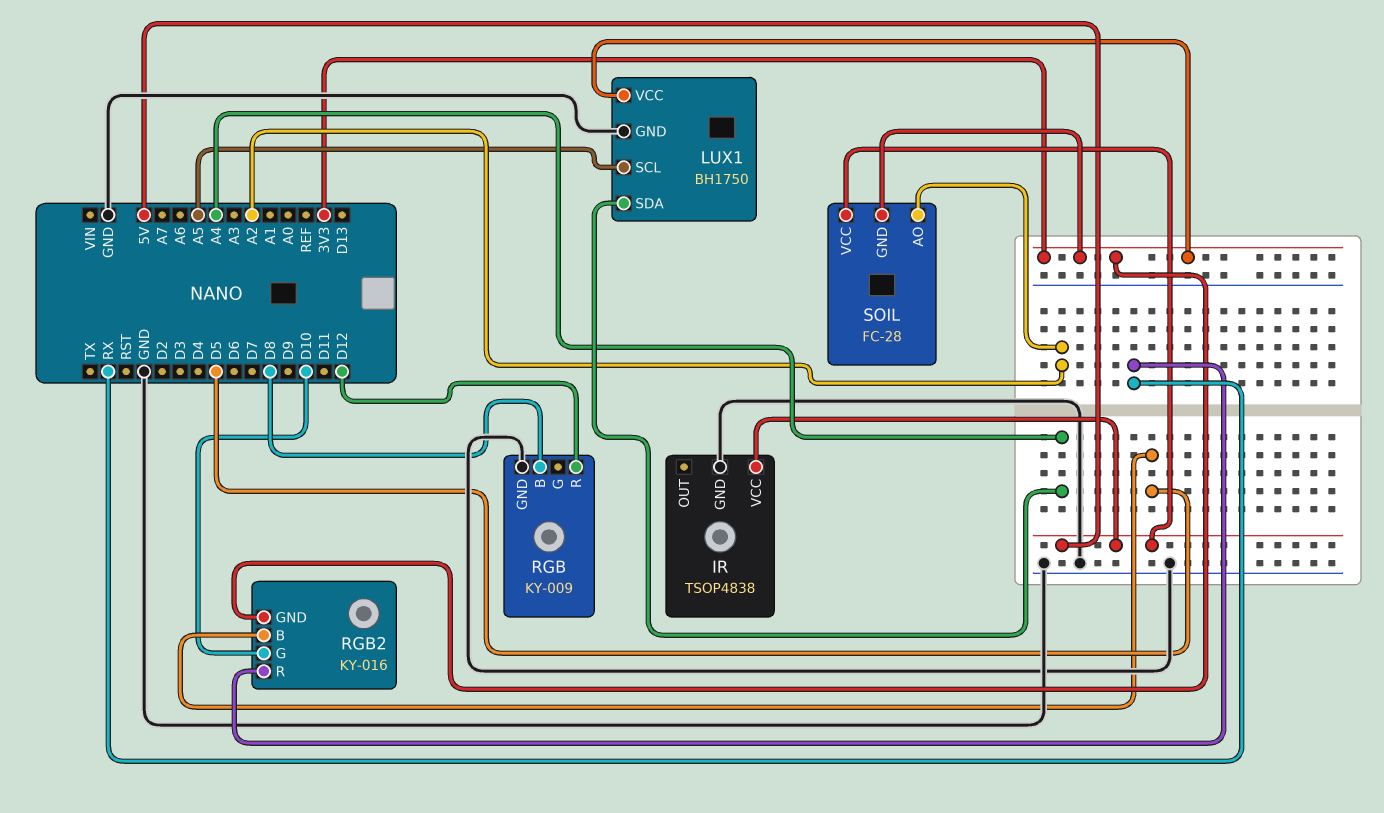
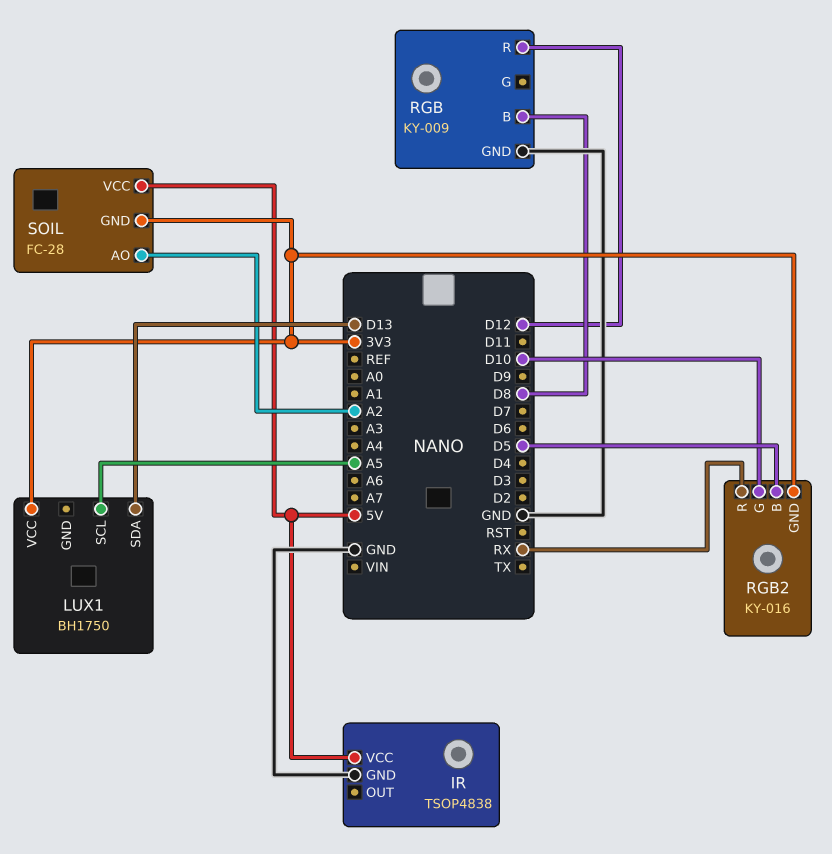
LUX1 pin GND: GND -> none
LUX1 pin SDA: A4 -> D13

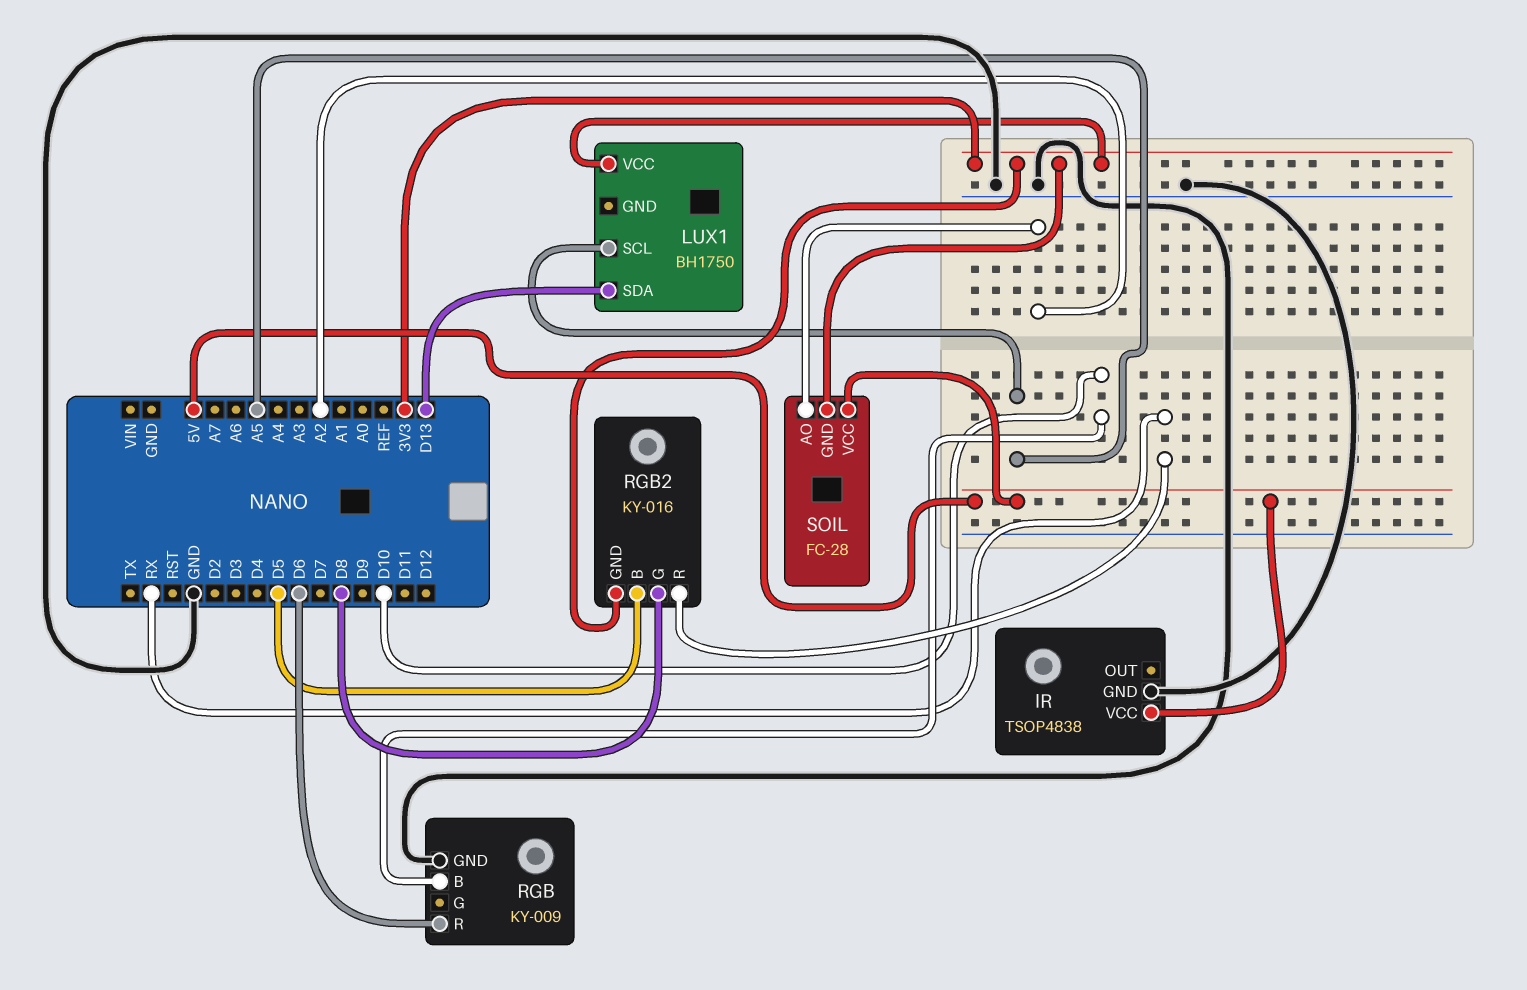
RGB pin B: D8 -> D10
RGB pin R: D12 -> D6
RGB2 pin G: D10 -> D8

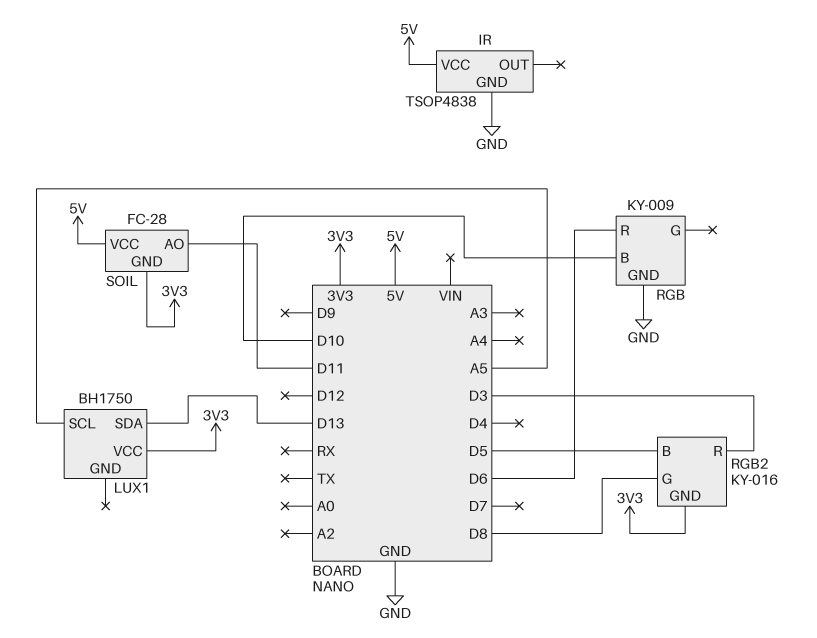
RGB2 pin R: RX -> D3
SOIL pin AO: A2 -> D11

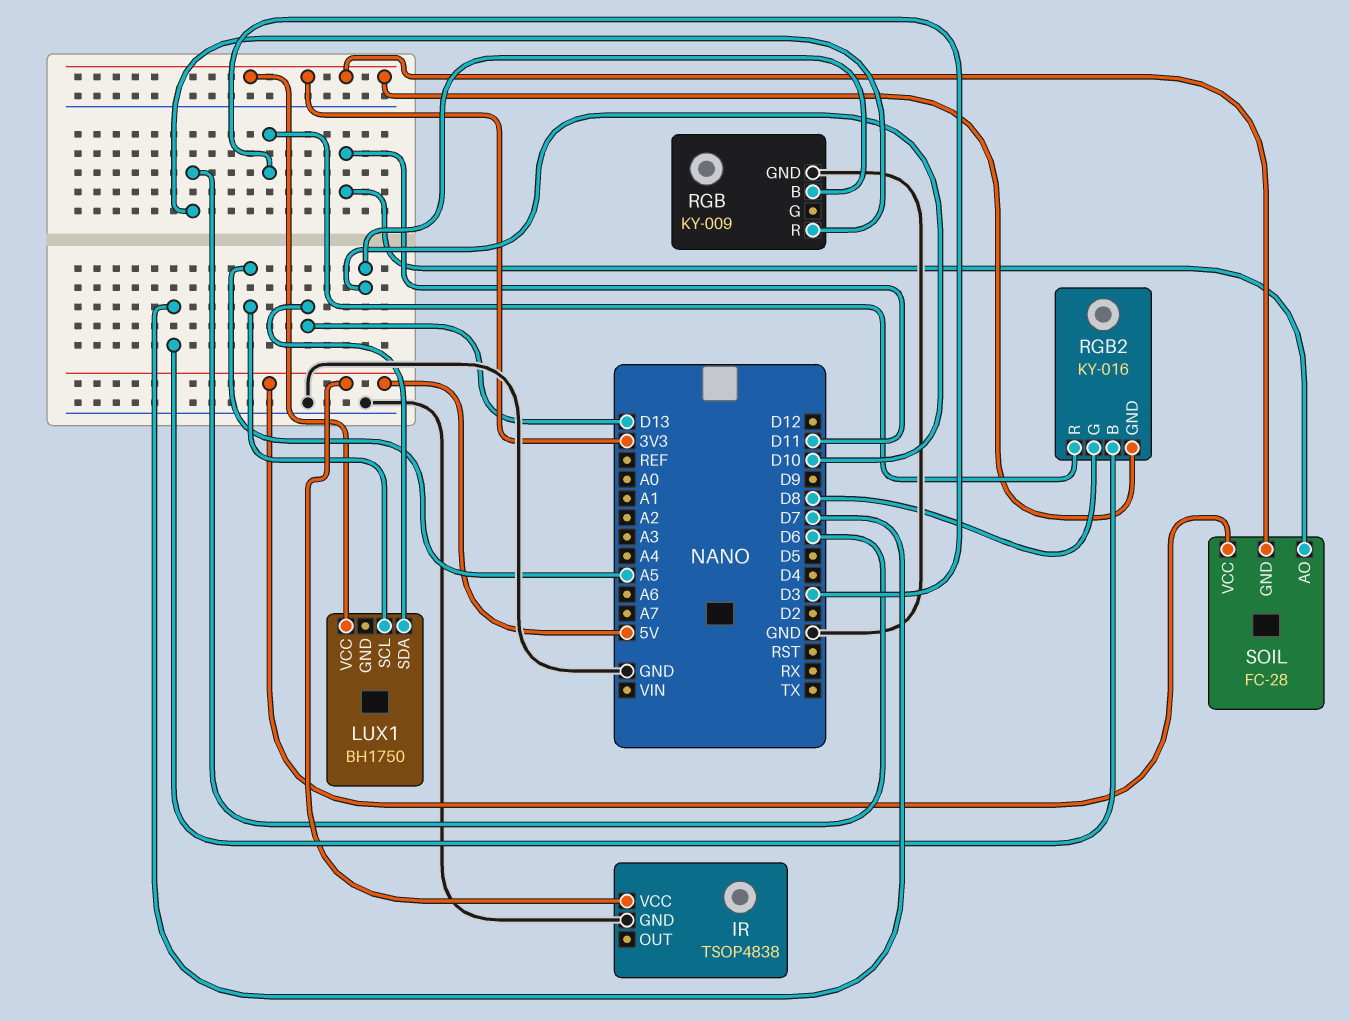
RGB2 pin B: D5 -> D7

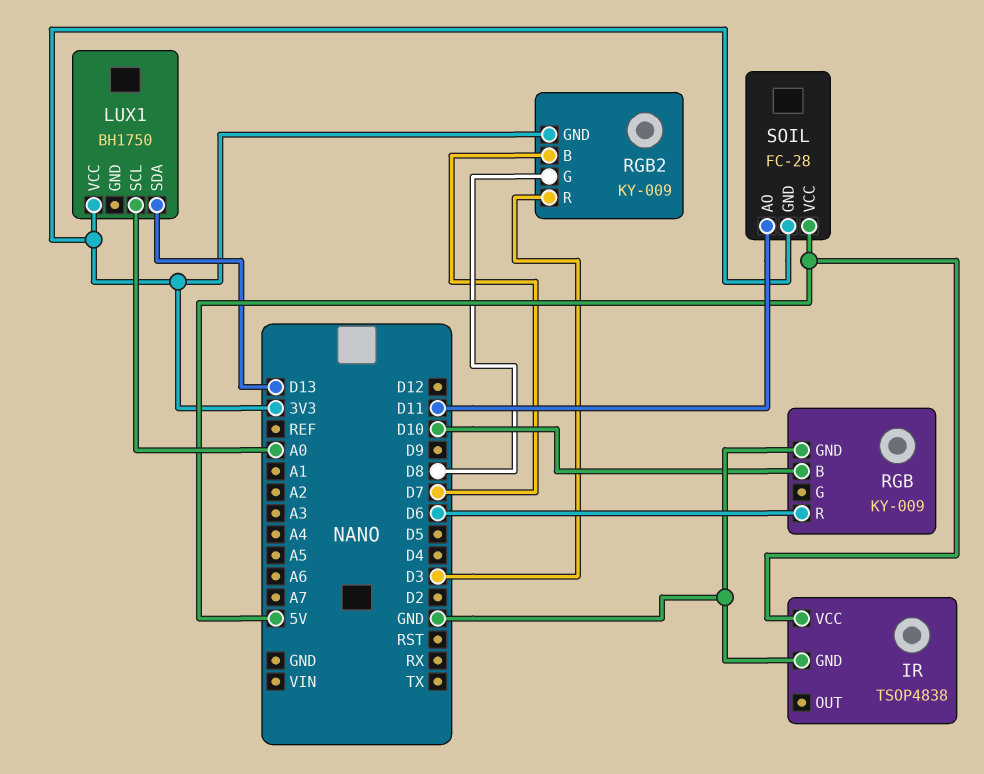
LUX1 pin SCL: A5 -> A0
RGB2: KY-016 -> KY-009

